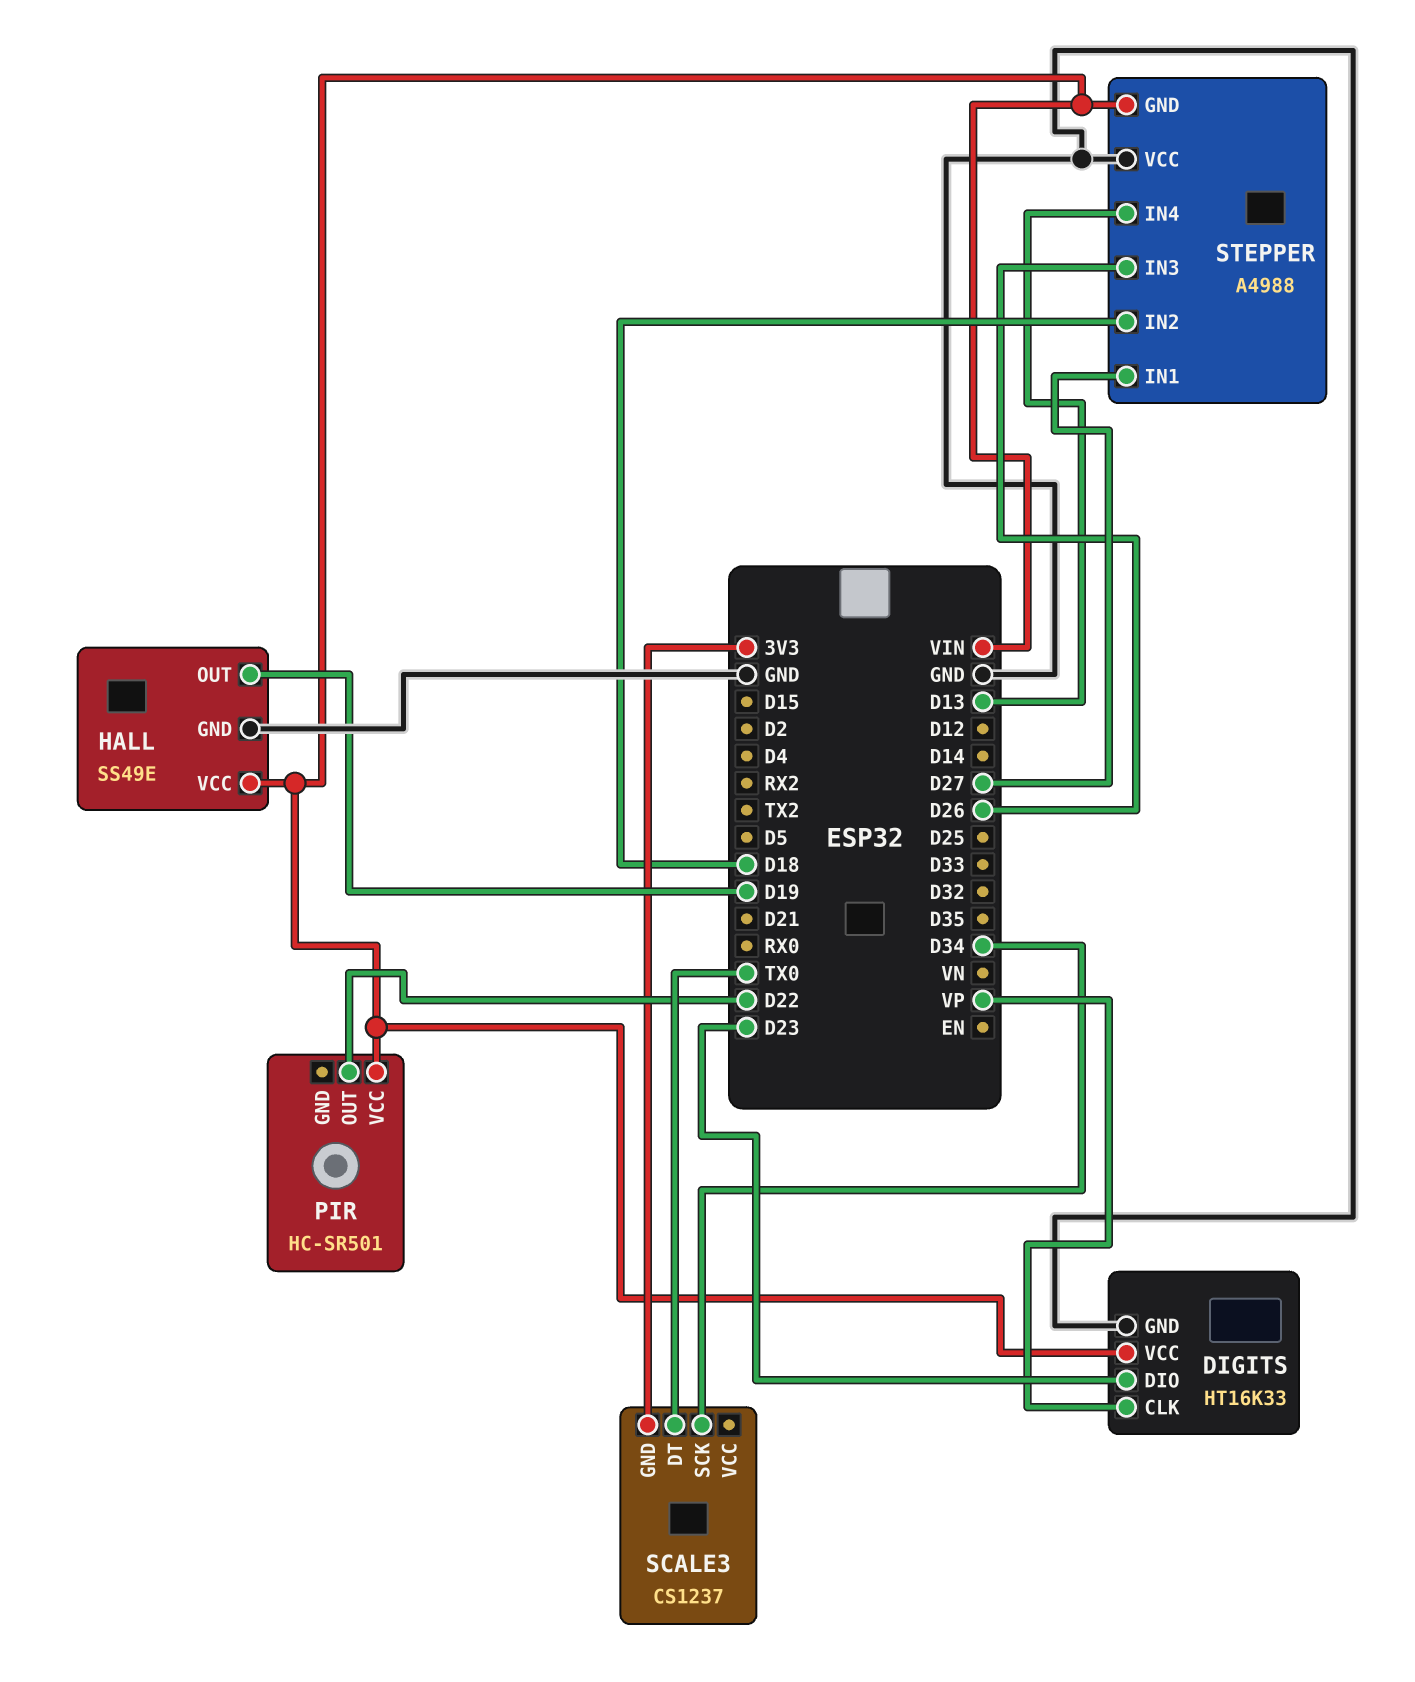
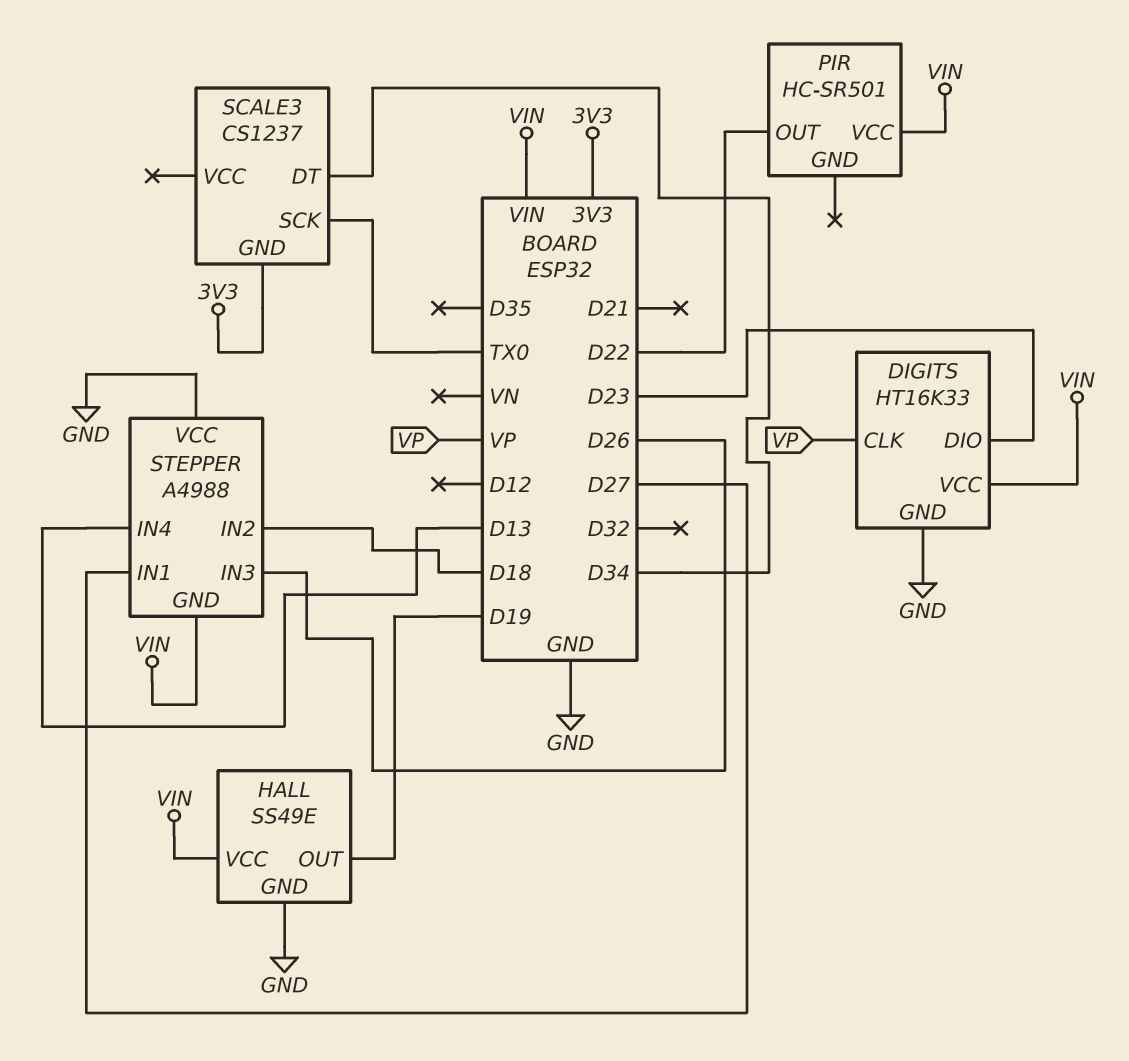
SCALE3 pin DT: TX0 -> D34
SCALE3 pin SCK: D34 -> TX0

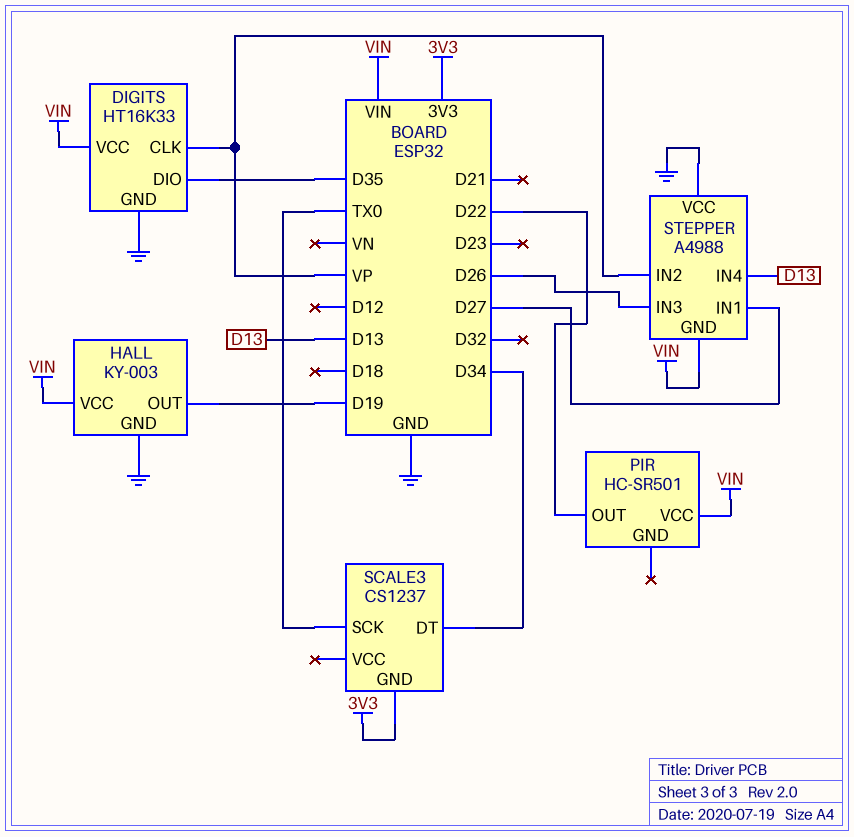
DIGITS pin DIO: D23 -> D35
HALL: SS49E -> KY-003
STEPPER pin IN2: D18 -> VP

